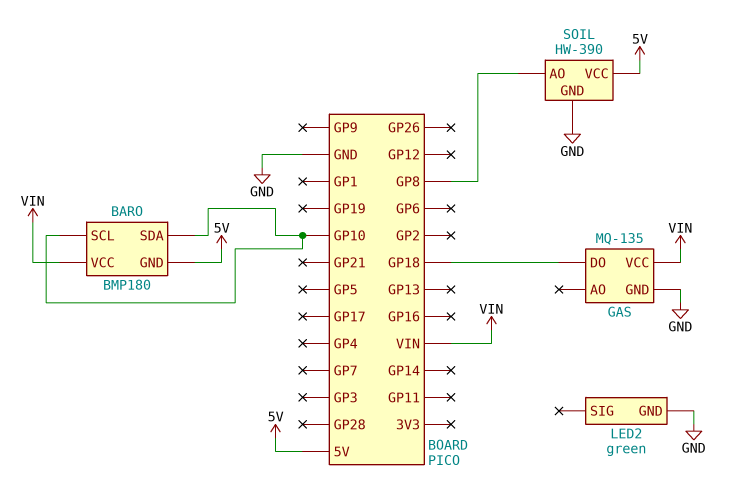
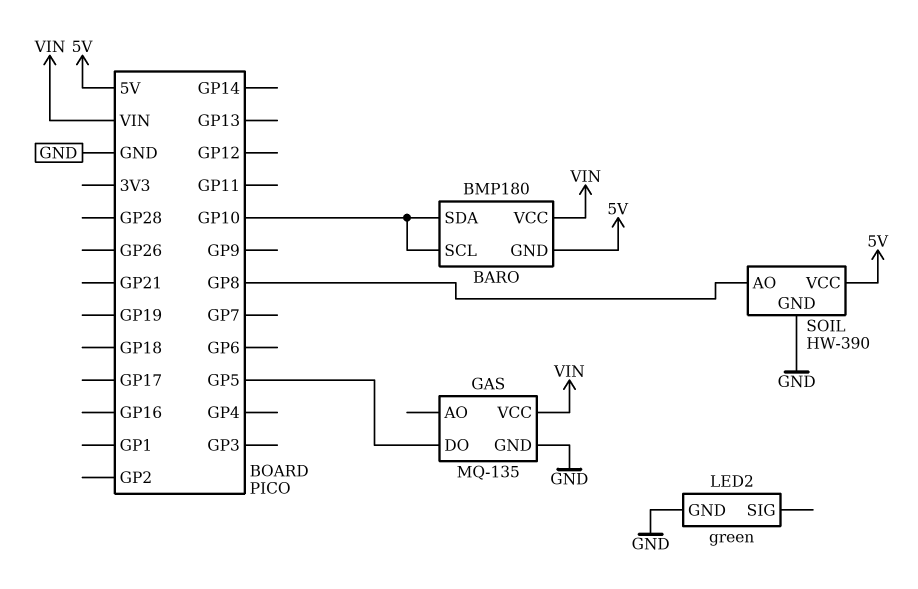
GAS pin DO: GP18 -> GP5

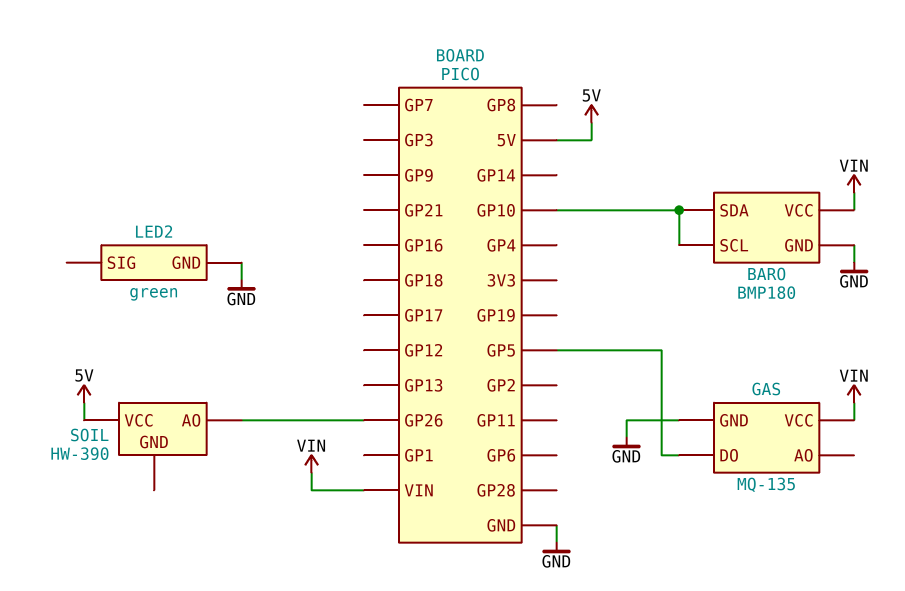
BARO pin GND: 5V -> GND
SOIL pin AO: GP8 -> GP26
SOIL pin GND: GND -> none

